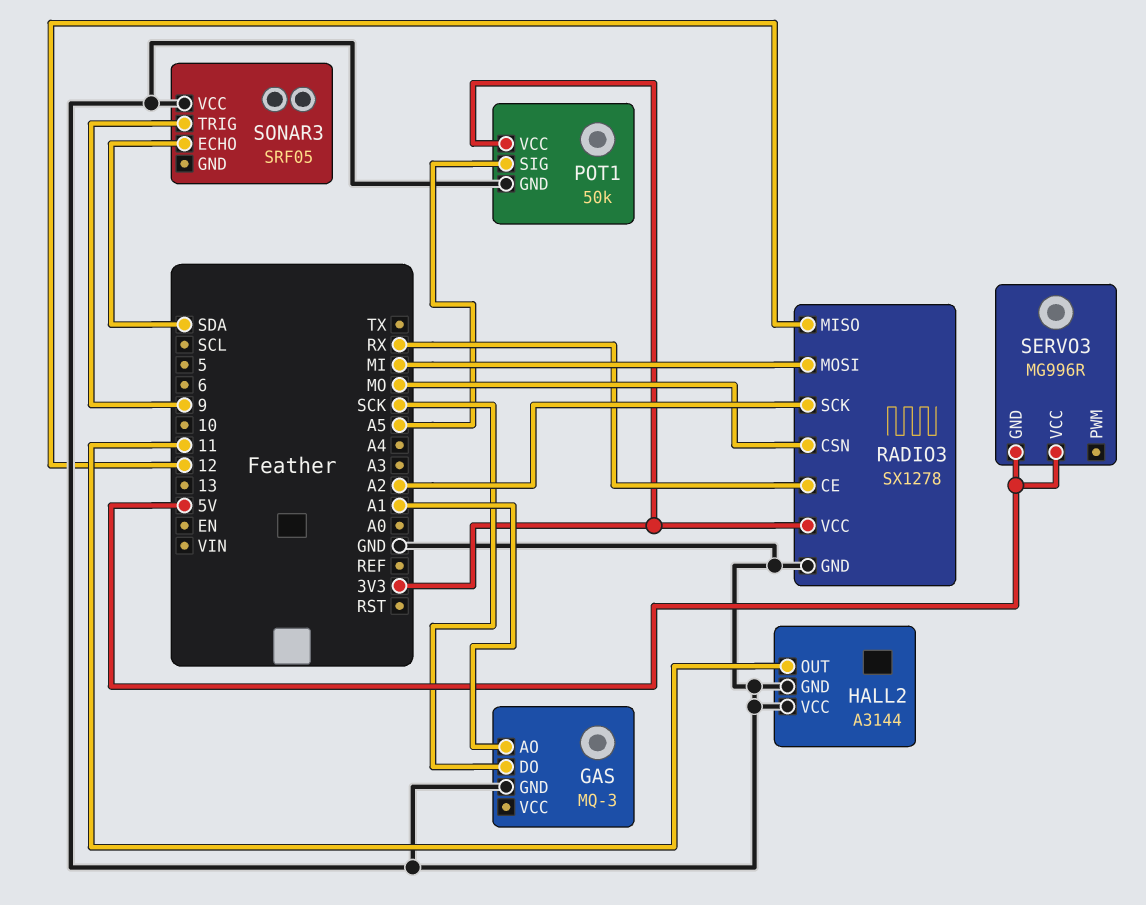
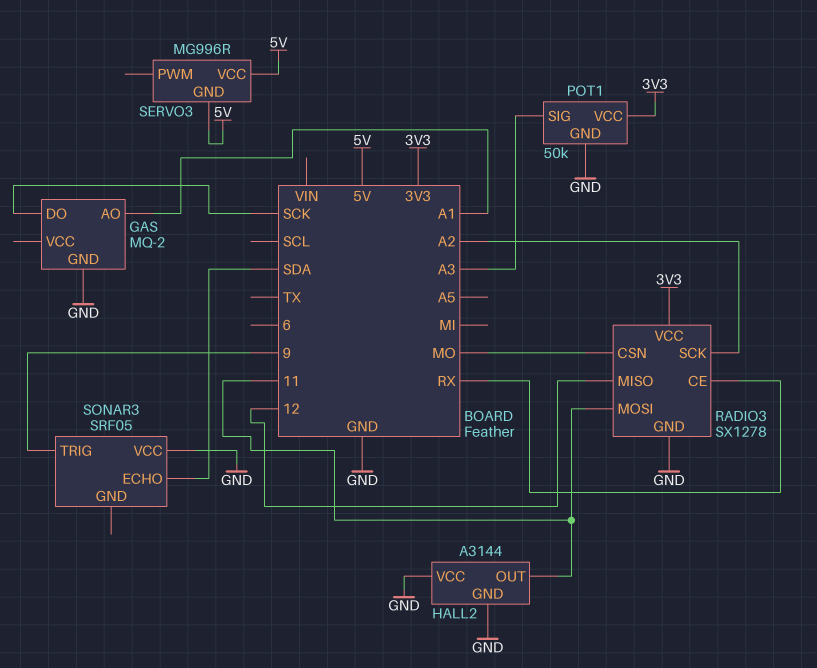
GAS: MQ-3 -> MQ-2
POT1 pin SIG: A5 -> A3
RADIO3 pin MOSI: MI -> 11

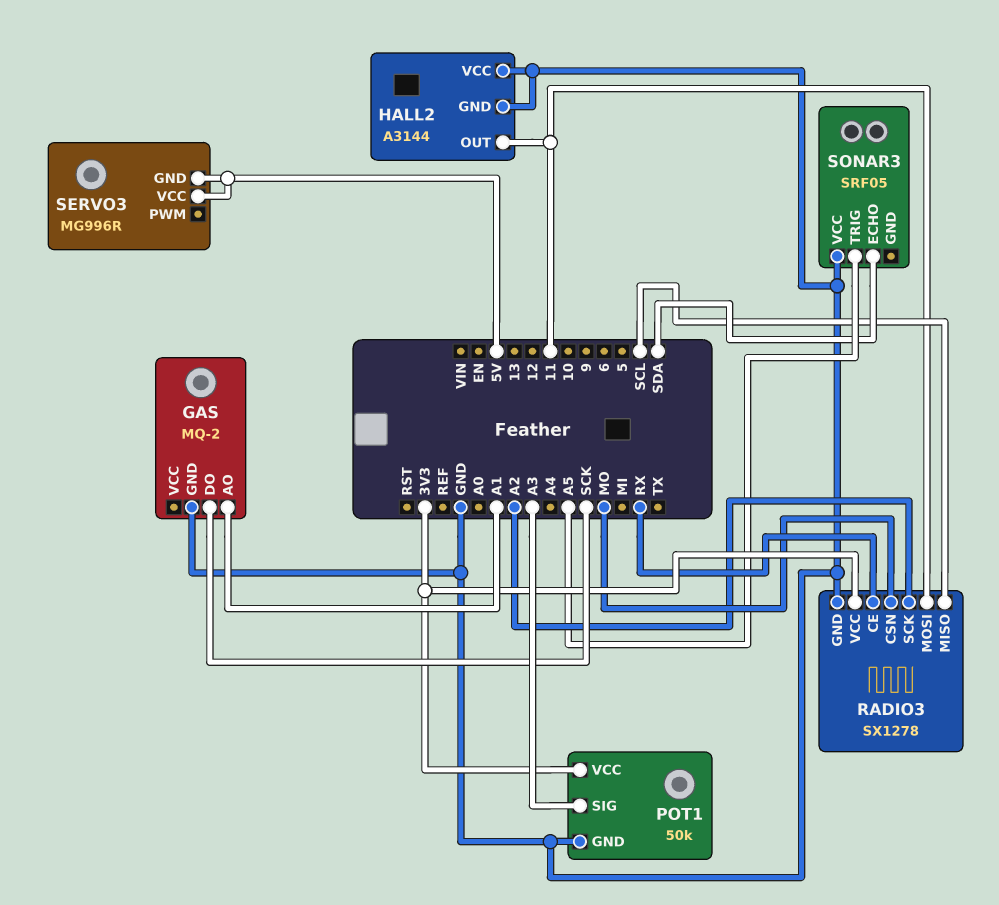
RADIO3 pin MISO: 12 -> SCL
SONAR3 pin TRIG: 9 -> A5

